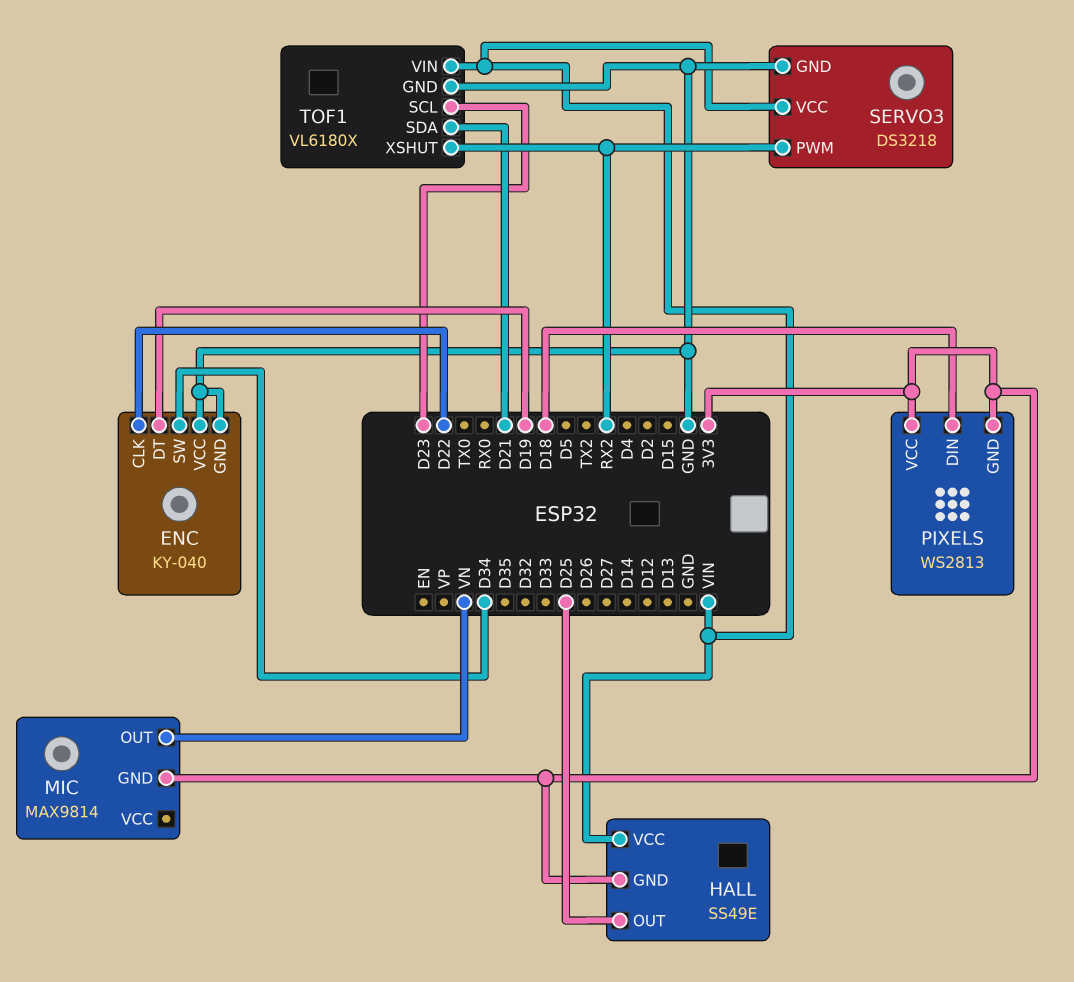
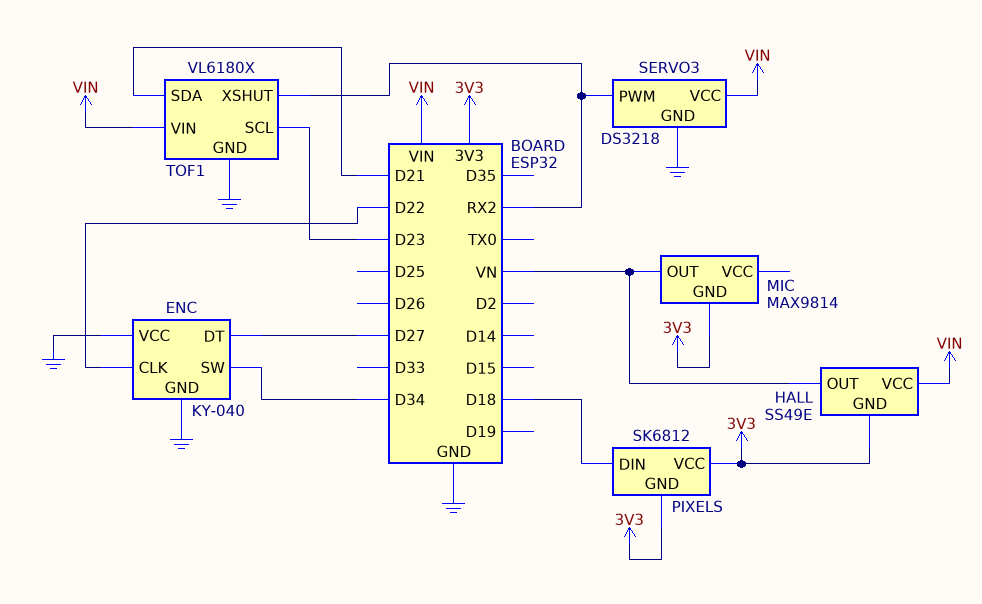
ENC pin DT: D19 -> D27
HALL pin OUT: D25 -> VN
PIXELS: WS2813 -> SK6812

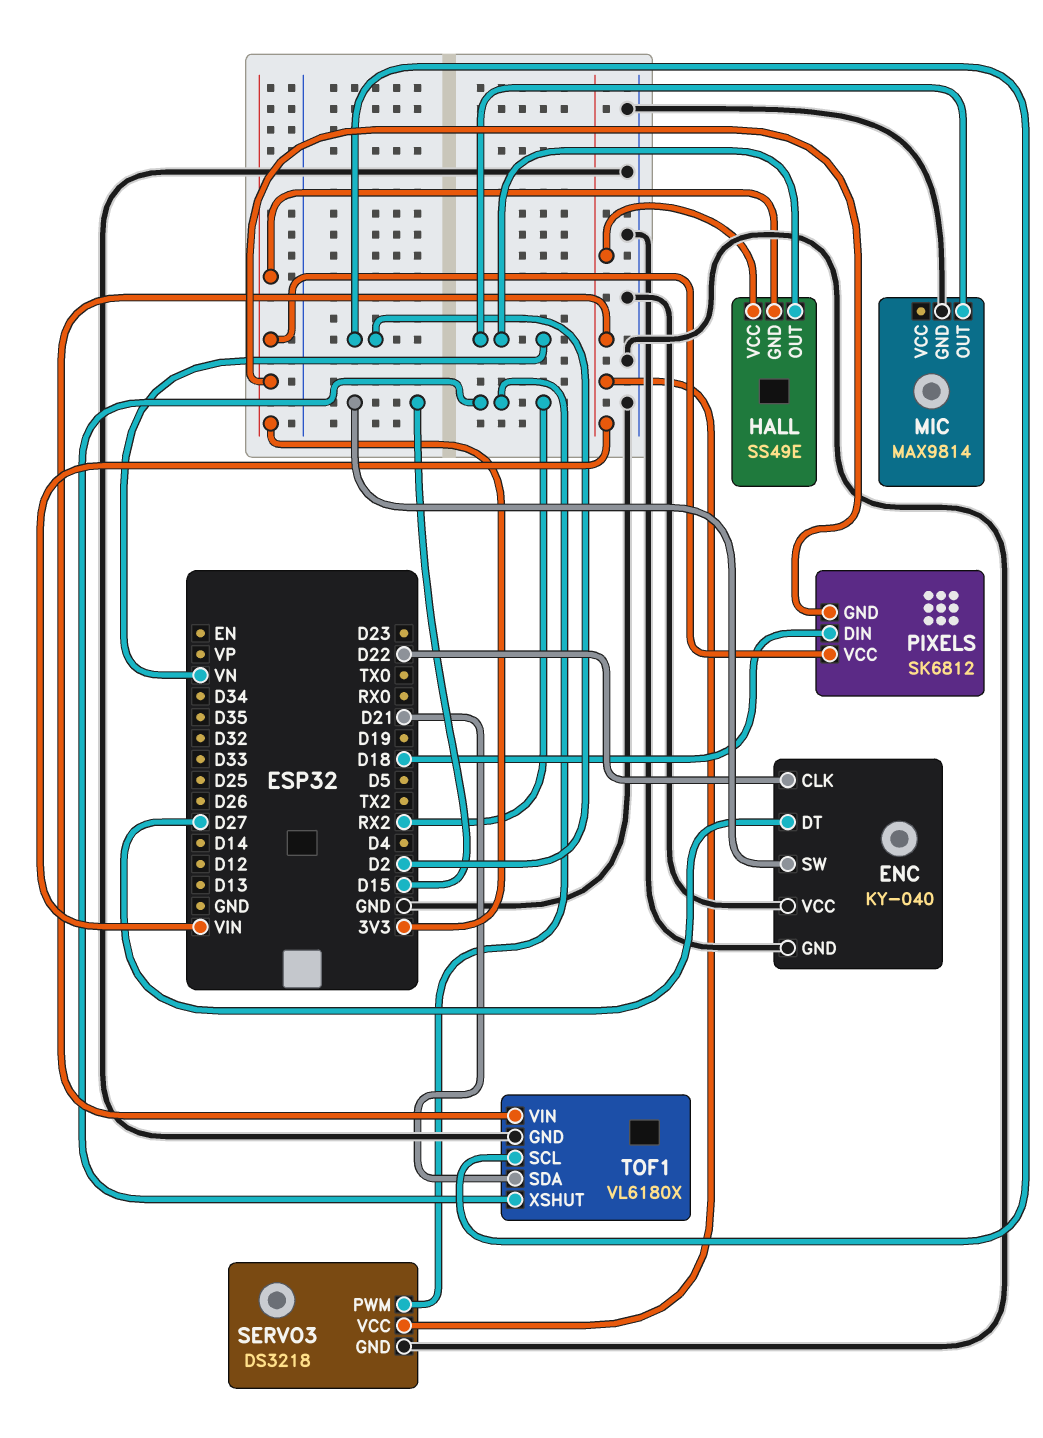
ENC pin SW: D34 -> D15
MIC pin GND: 3V3 -> GND
TOF1 pin SCL: D23 -> D2

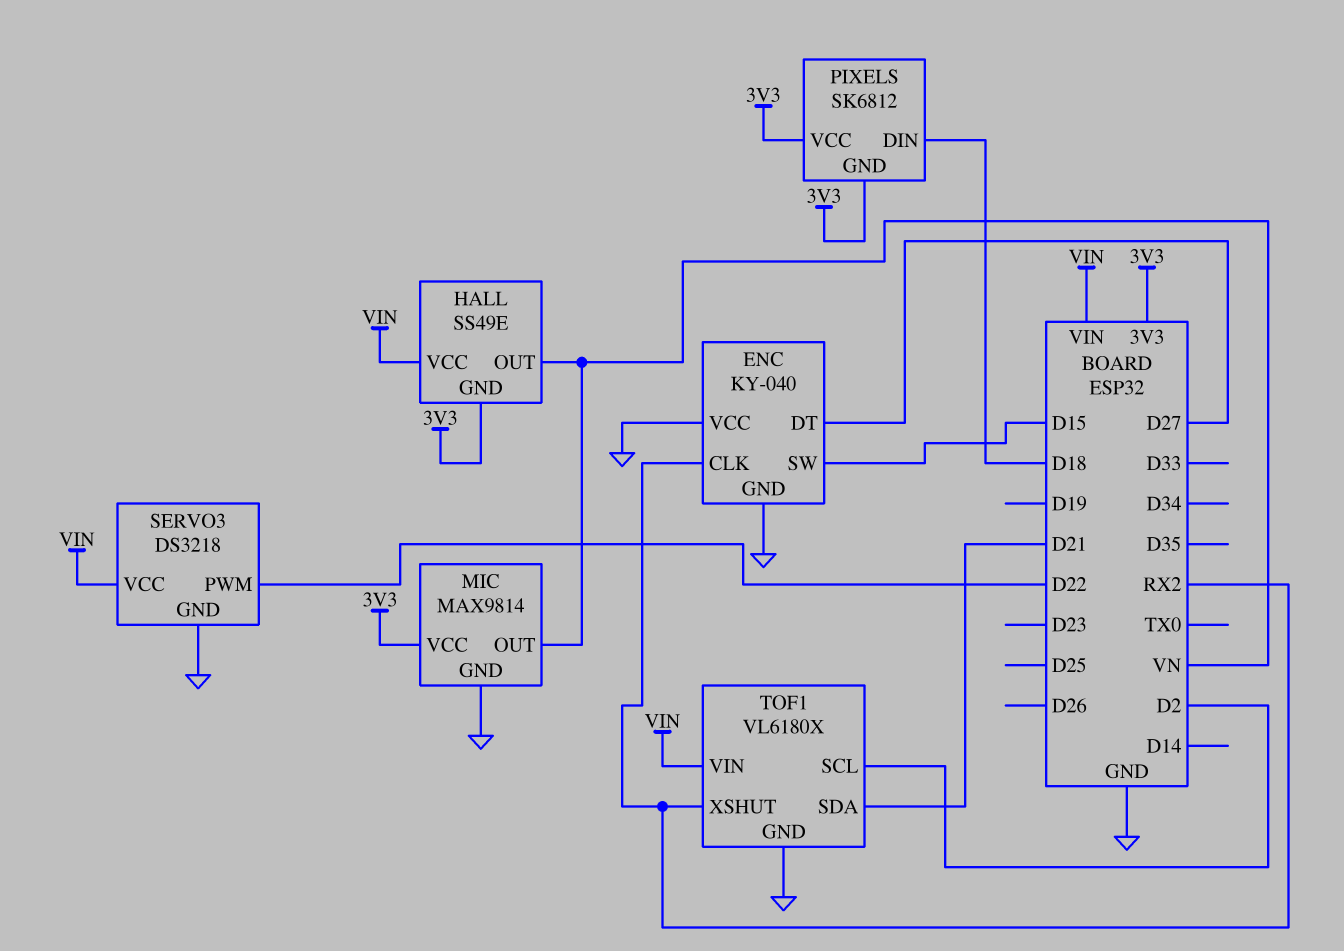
ENC pin CLK: D22 -> RX2
MIC pin VCC: none -> 3V3
SERVO3 pin PWM: RX2 -> D22

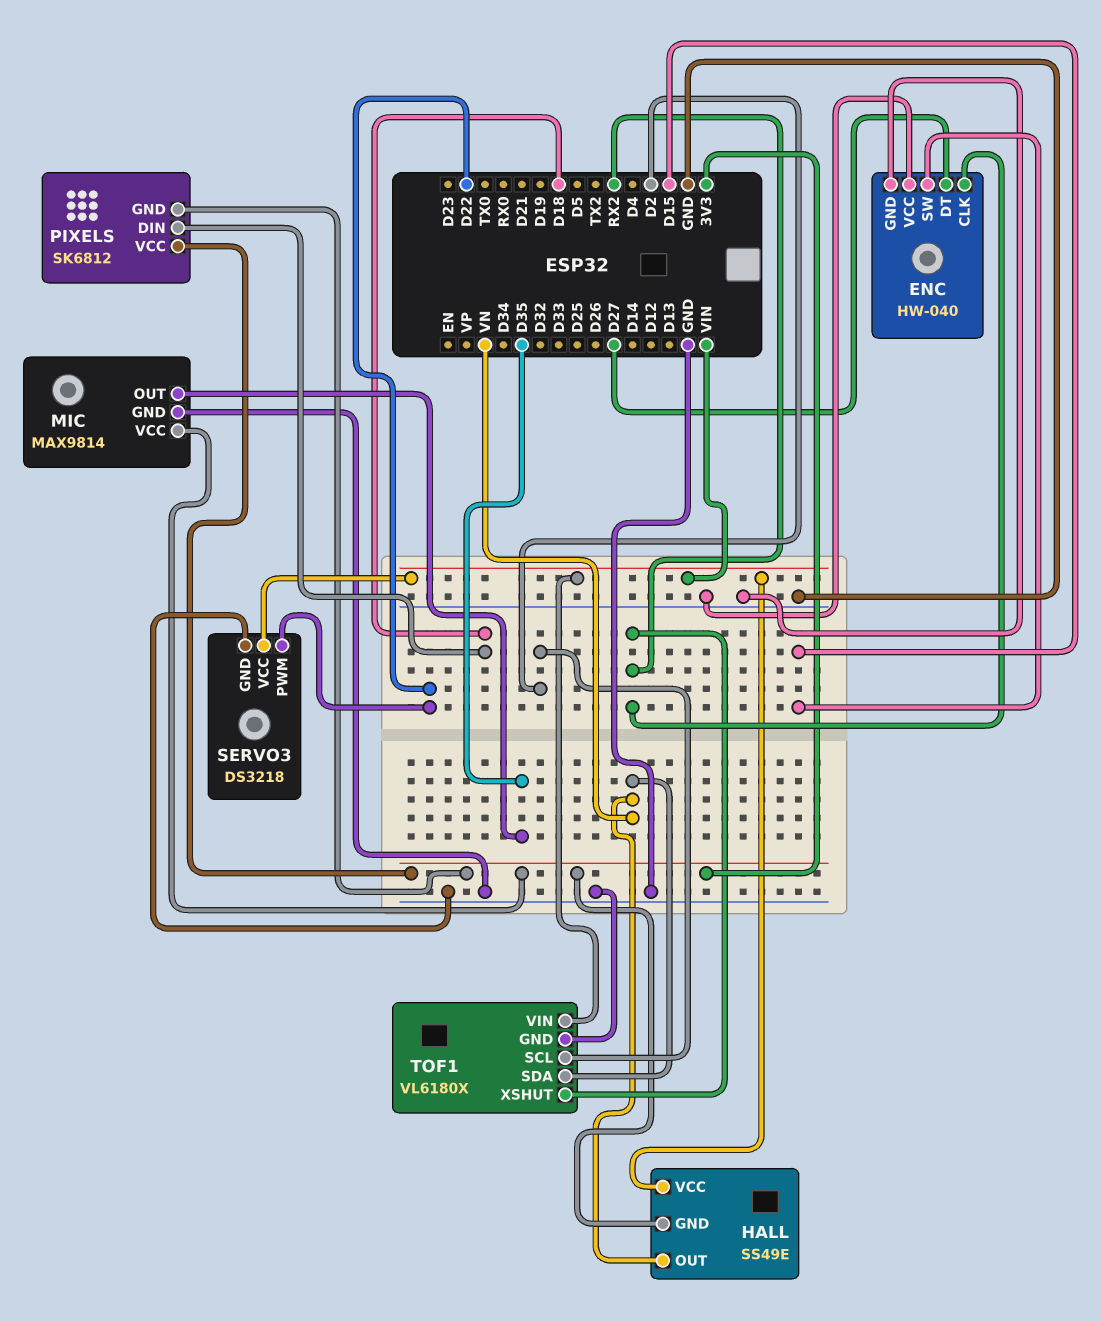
ENC: KY-040 -> HW-040
MIC pin OUT: VN -> D35
TOF1 pin SDA: D21 -> VN

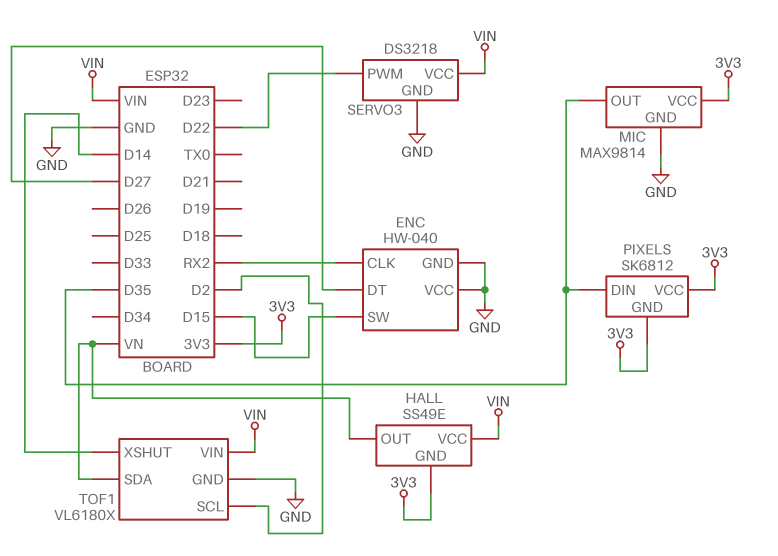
PIXELS pin DIN: D18 -> D35
TOF1 pin XSHUT: RX2 -> D14

